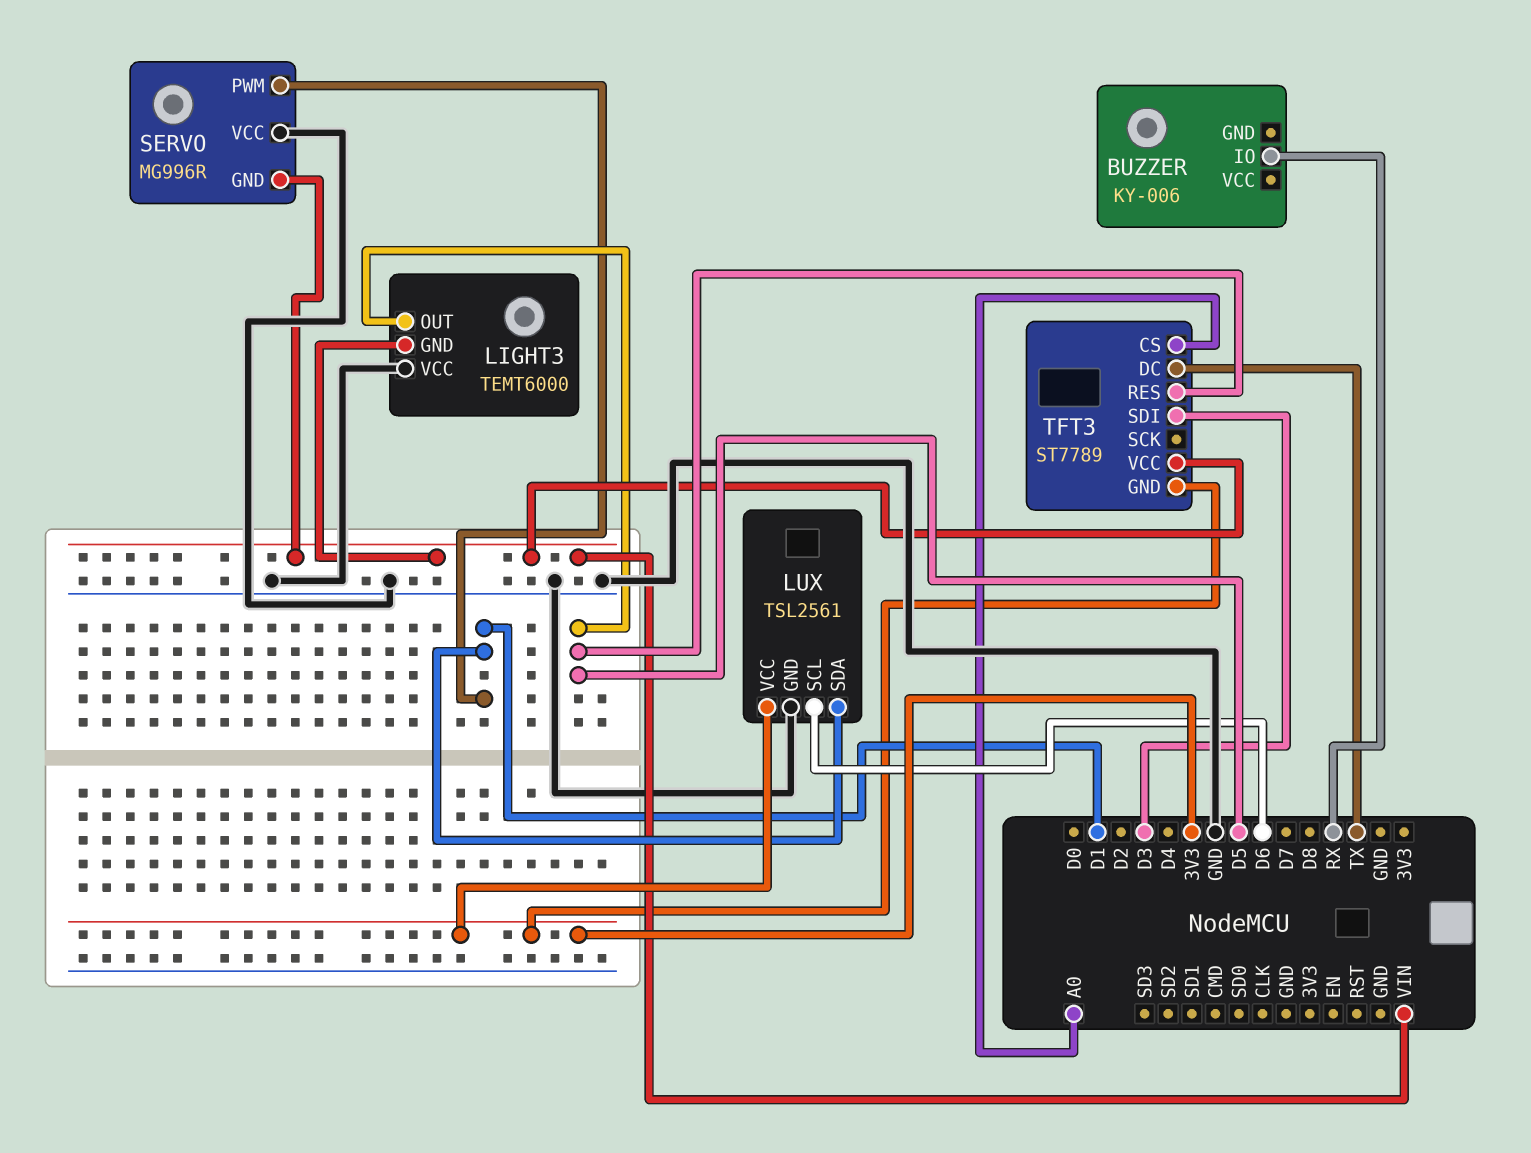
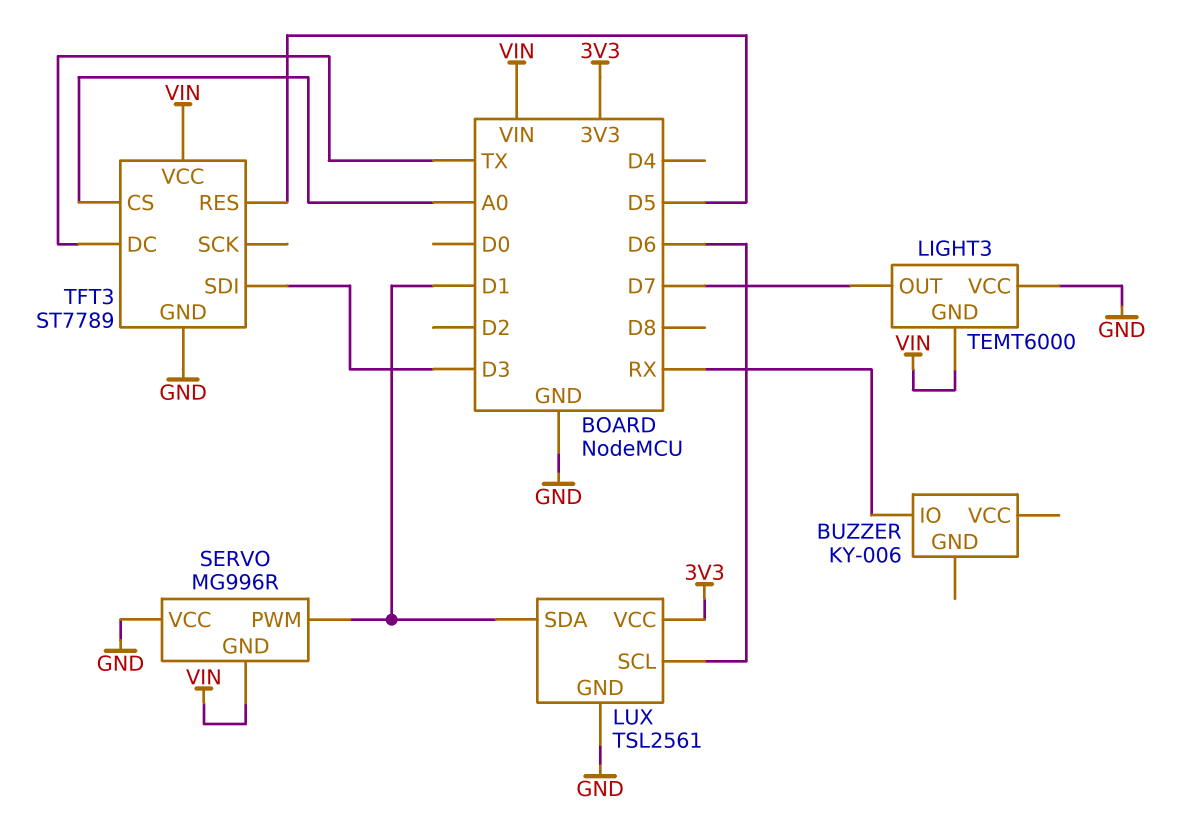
LIGHT3 pin OUT: D5 -> D7
TFT3 pin GND: 3V3 -> GND

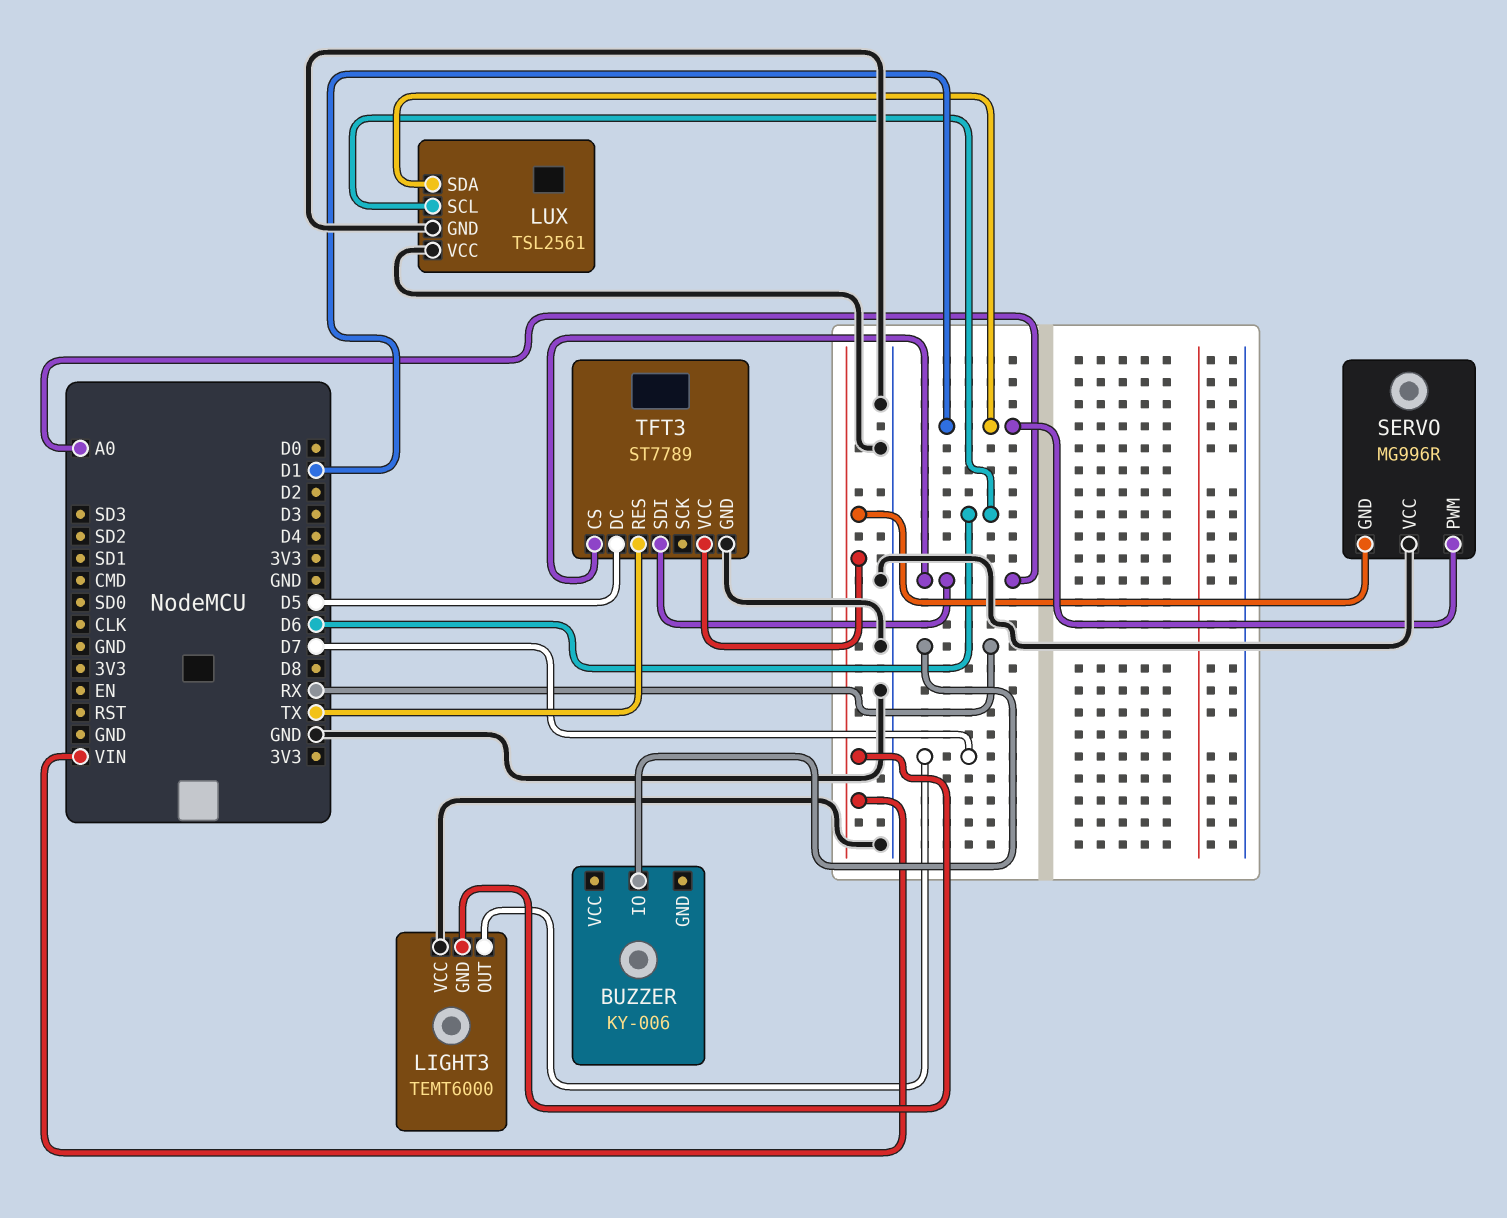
LUX pin VCC: 3V3 -> GND
TFT3 pin DC: TX -> D5
TFT3 pin RES: D5 -> TX
TFT3 pin SDI: D3 -> A0

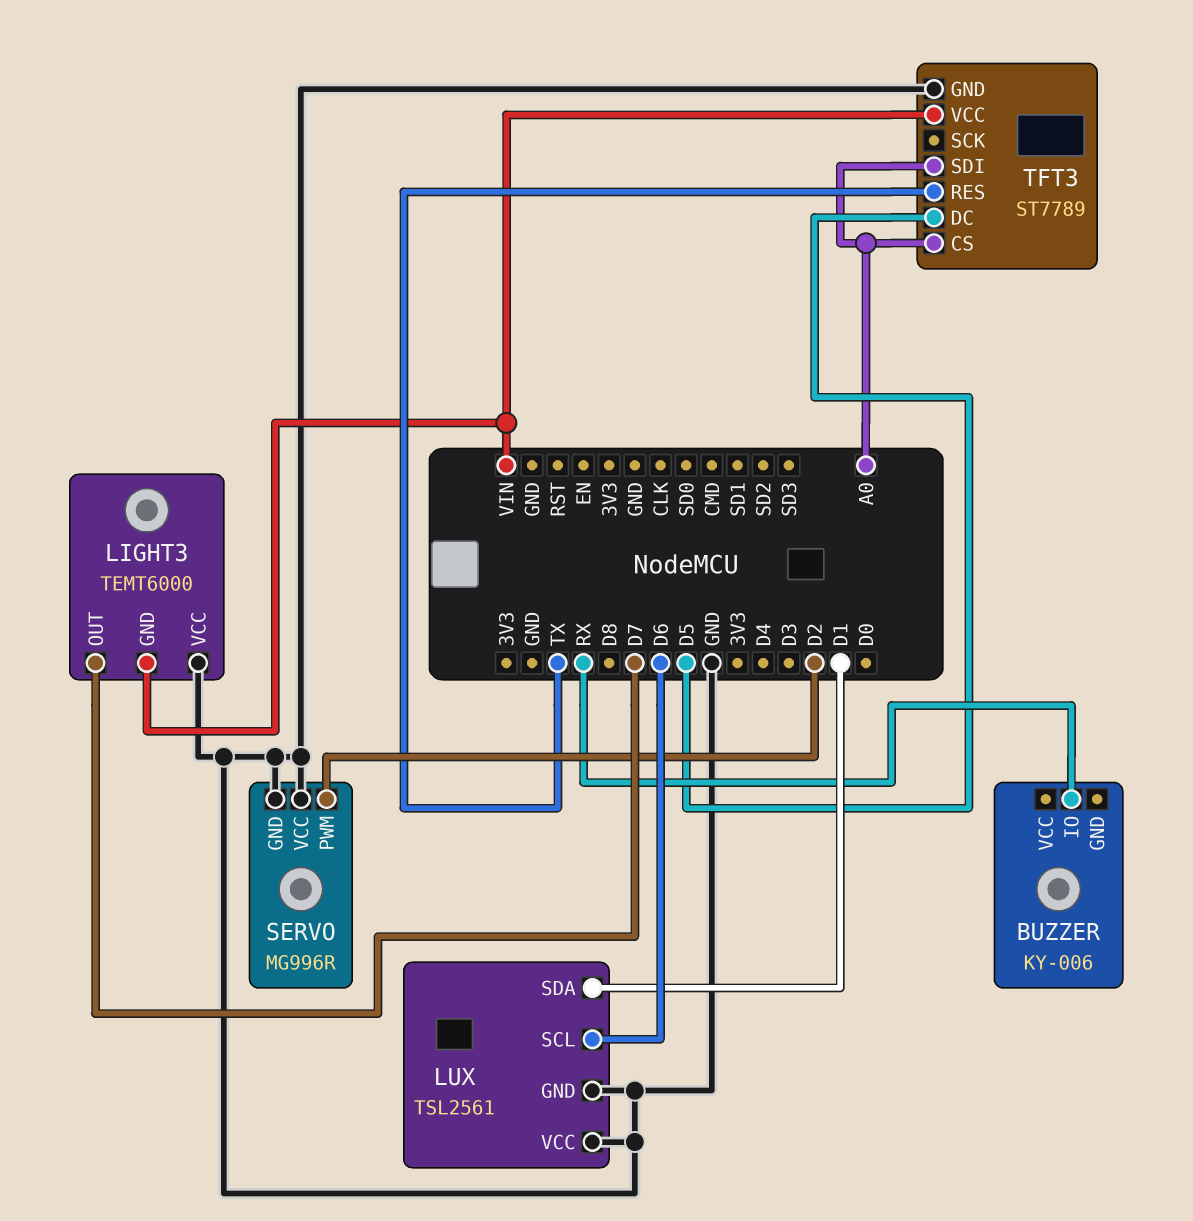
SERVO pin GND: VIN -> GND
SERVO pin PWM: D1 -> D2

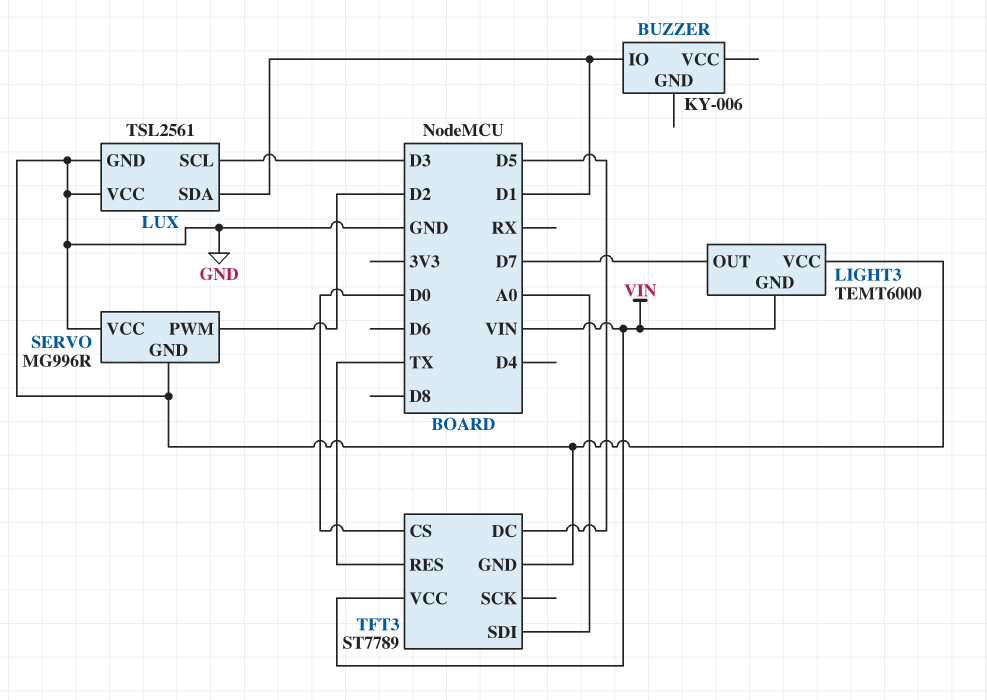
BUZZER pin IO: RX -> D1
LUX pin SCL: D6 -> D3
TFT3 pin CS: A0 -> D0

